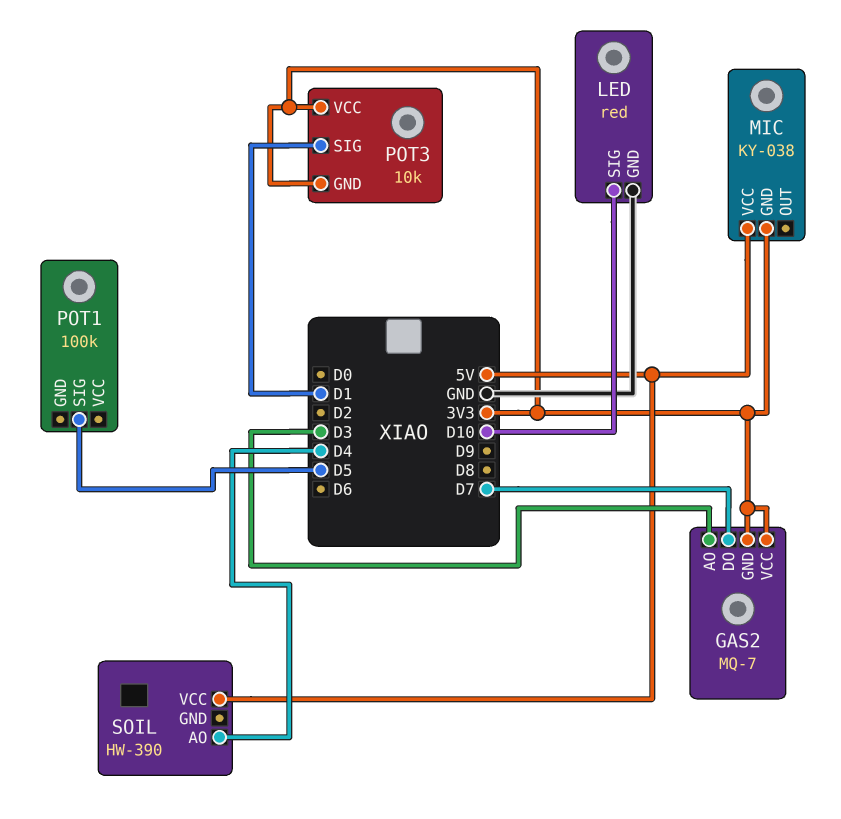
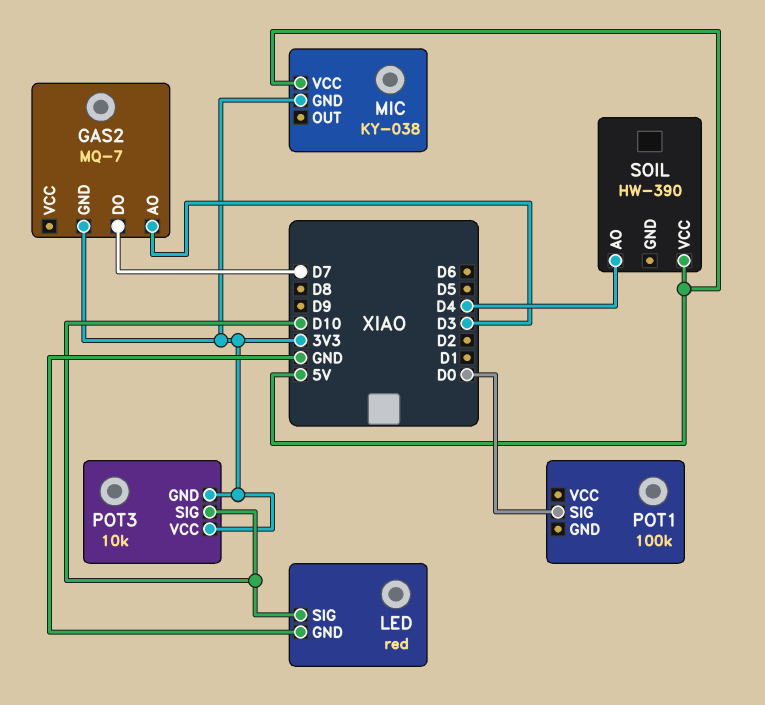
GAS2 pin VCC: 3V3 -> none
POT1 pin SIG: D5 -> D0
POT3 pin SIG: D1 -> D10

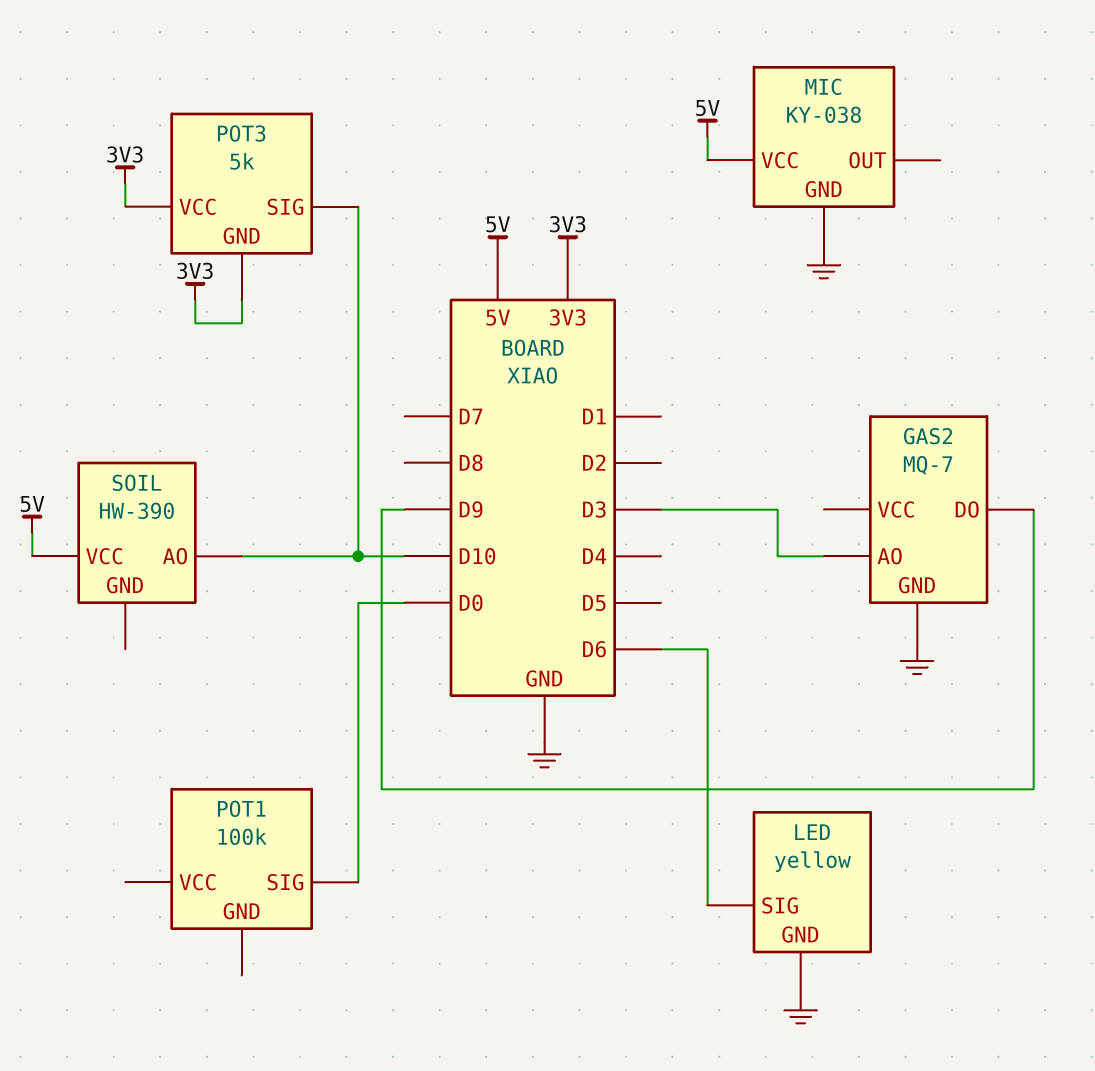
GAS2 pin DO: D7 -> D9
GAS2 pin GND: 3V3 -> GND
LED: red -> yellow
LED pin SIG: D10 -> D6
MIC pin GND: 3V3 -> GND
POT3: 10k -> 5k
SOIL pin AO: D4 -> D10

